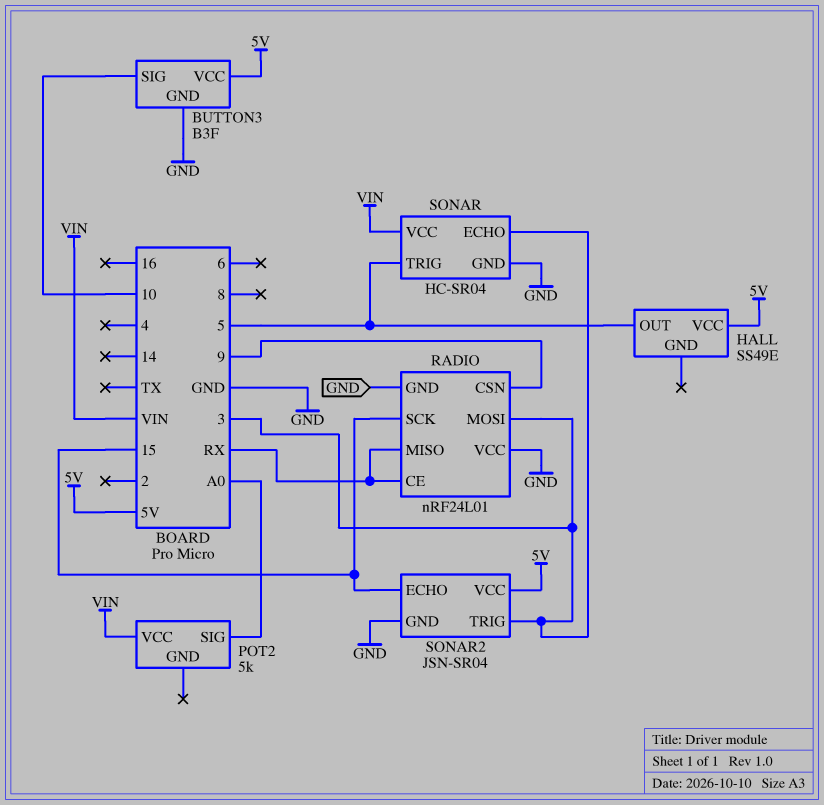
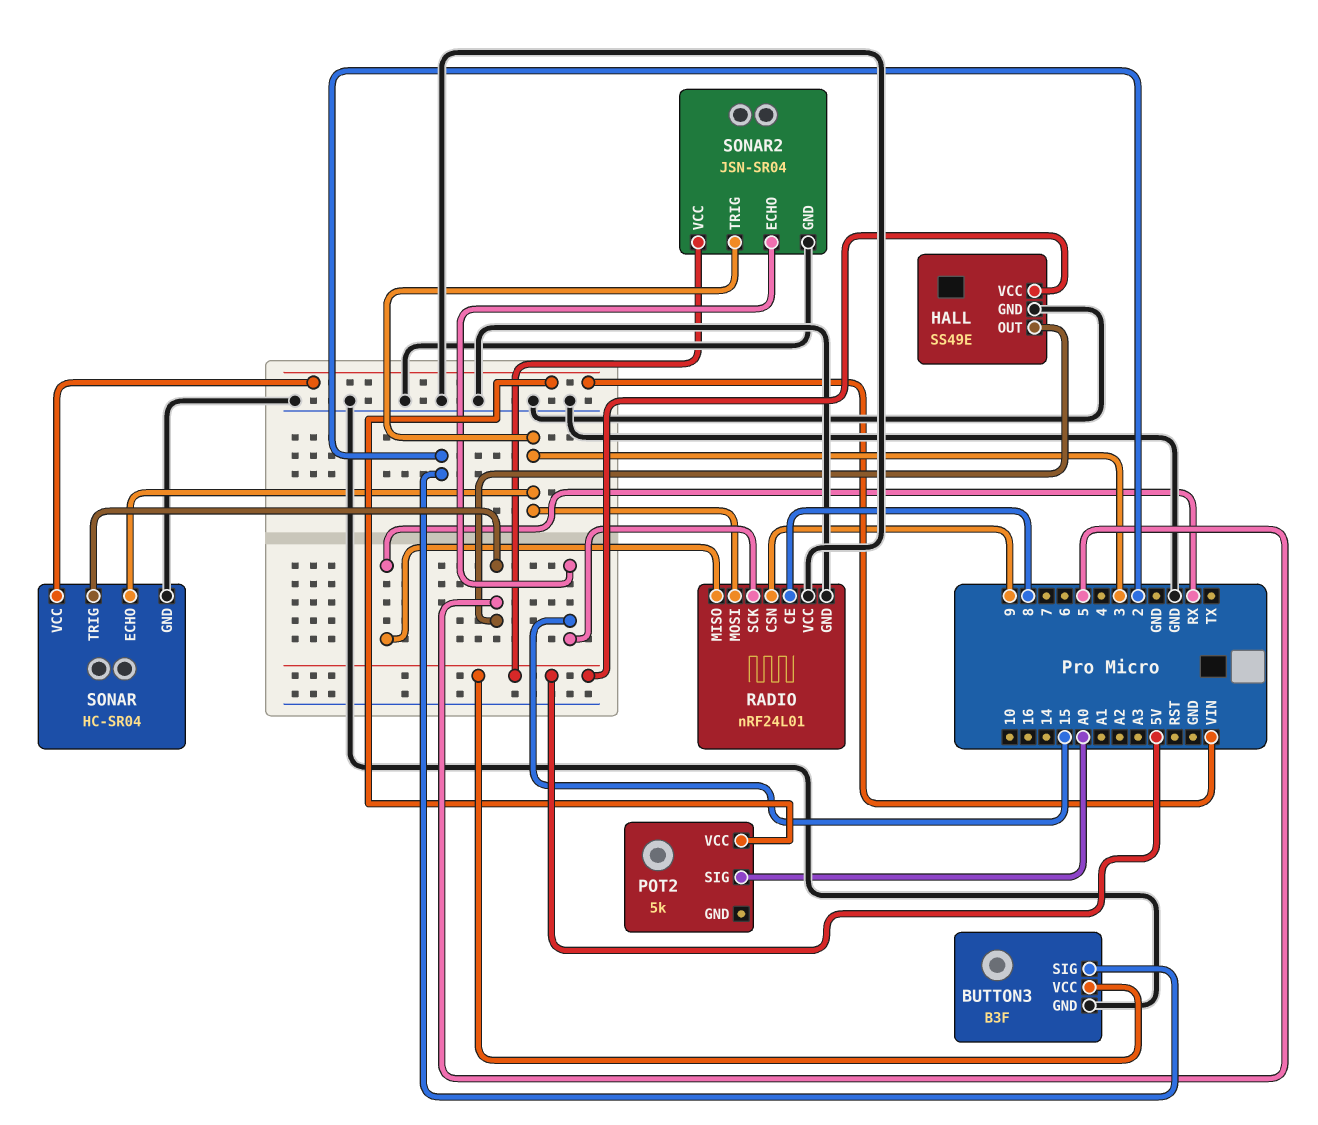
BUTTON3 pin SIG: 10 -> 2
HALL pin GND: none -> GND
RADIO pin CE: RX -> 8

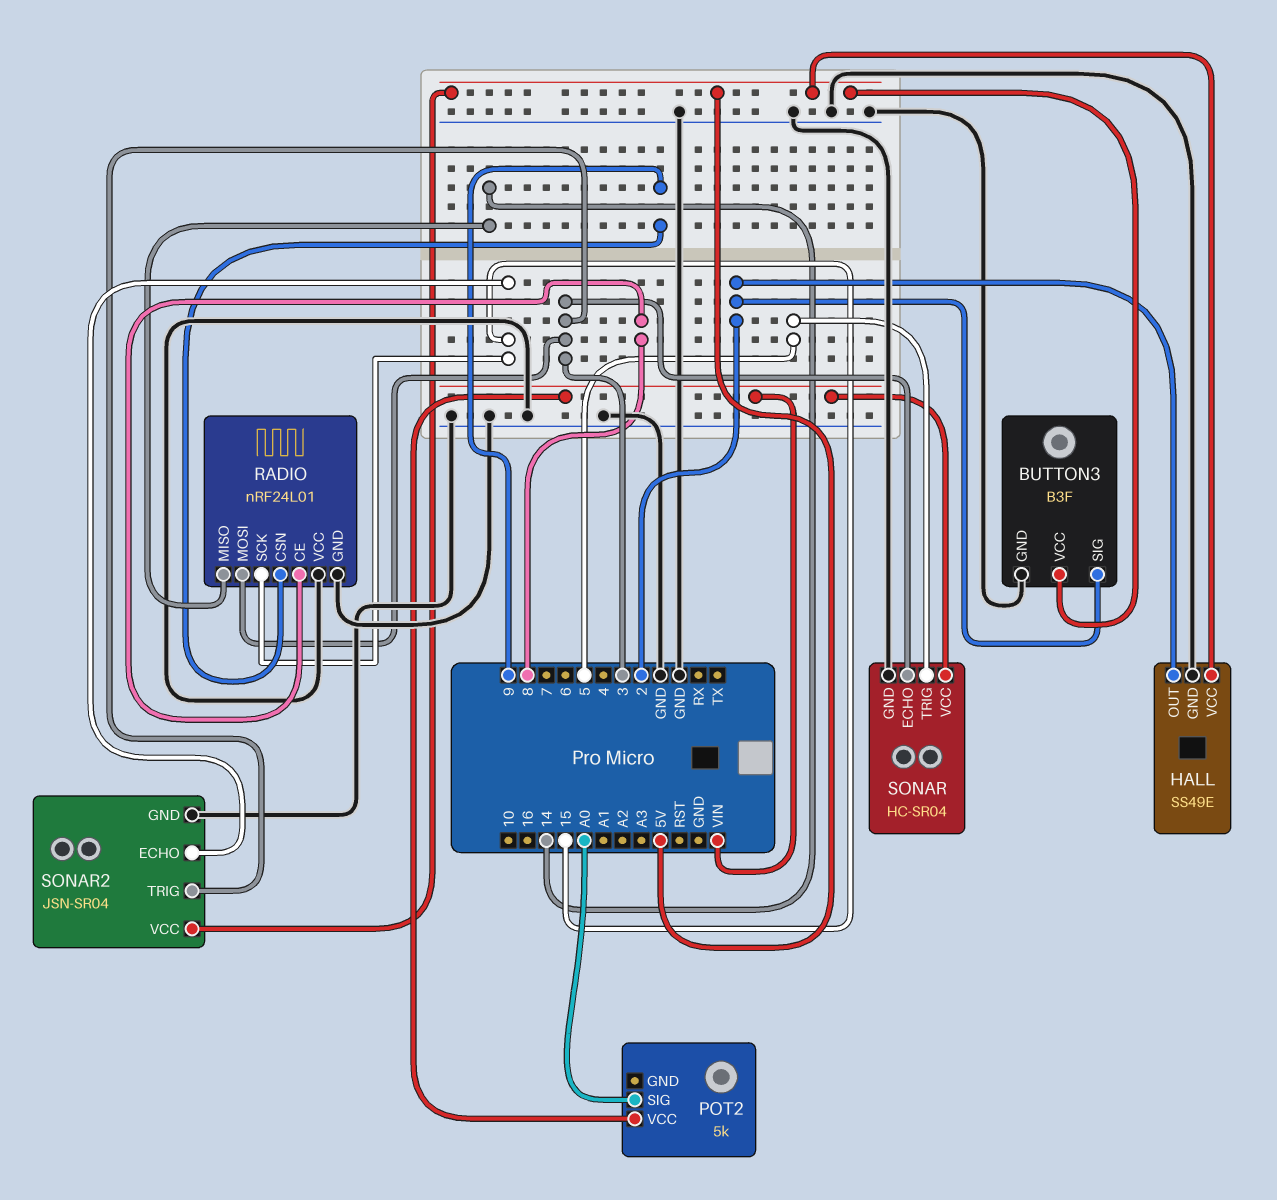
HALL pin OUT: 5 -> 2
RADIO pin MISO: RX -> 14

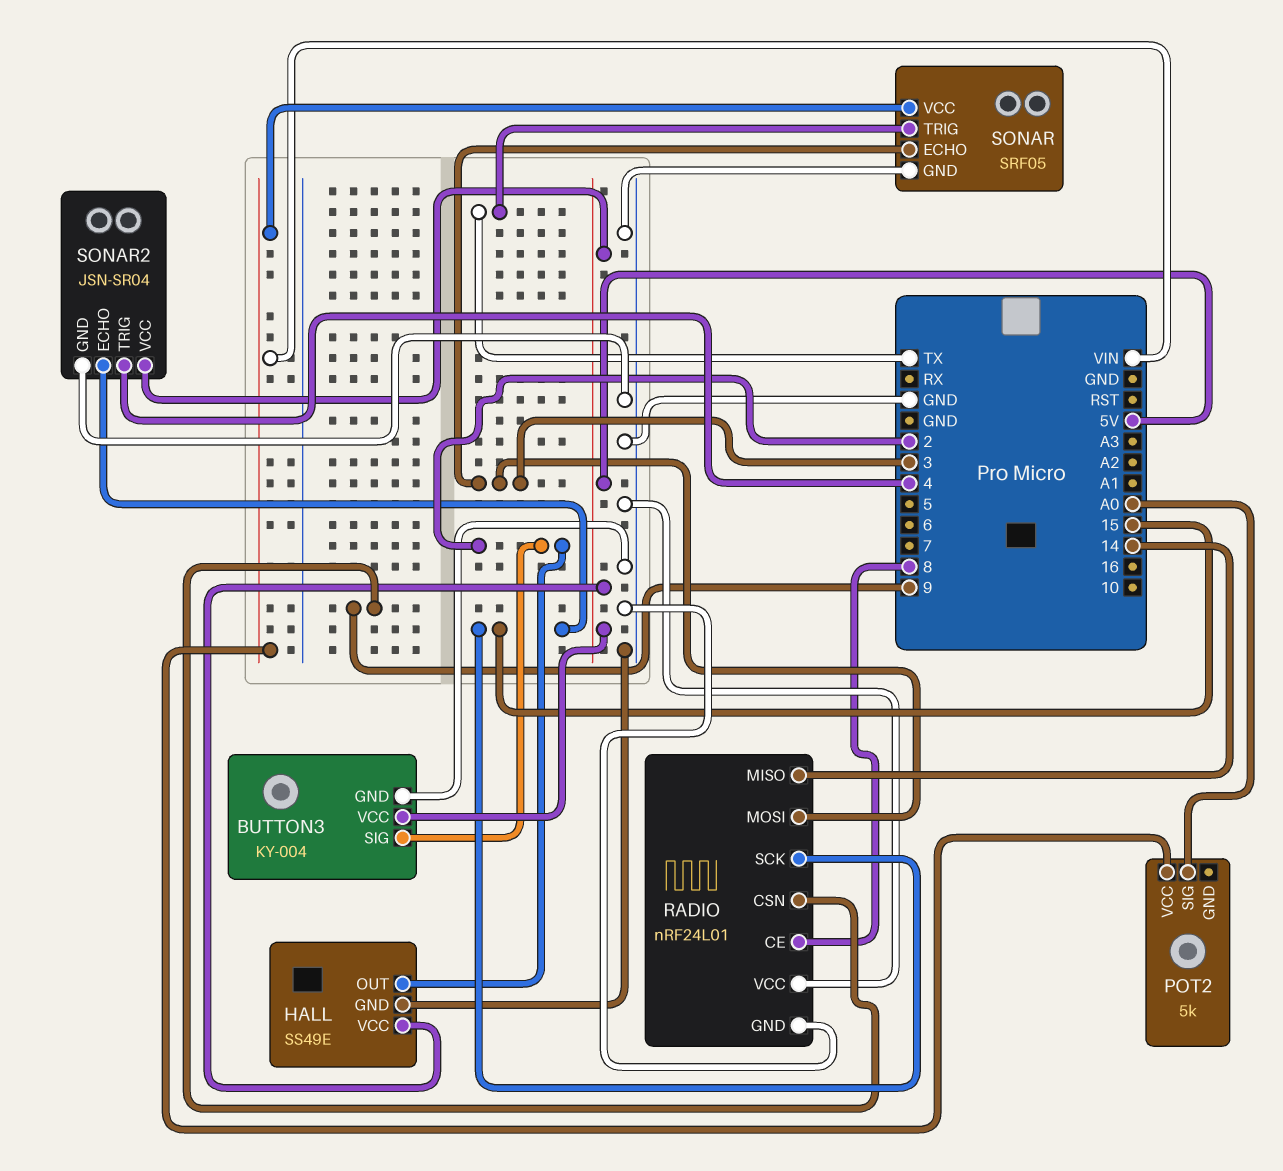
BUTTON3: B3F -> KY-004
SONAR: HC-SR04 -> SRF05
SONAR pin TRIG: 5 -> TX
SONAR2 pin TRIG: 3 -> 4

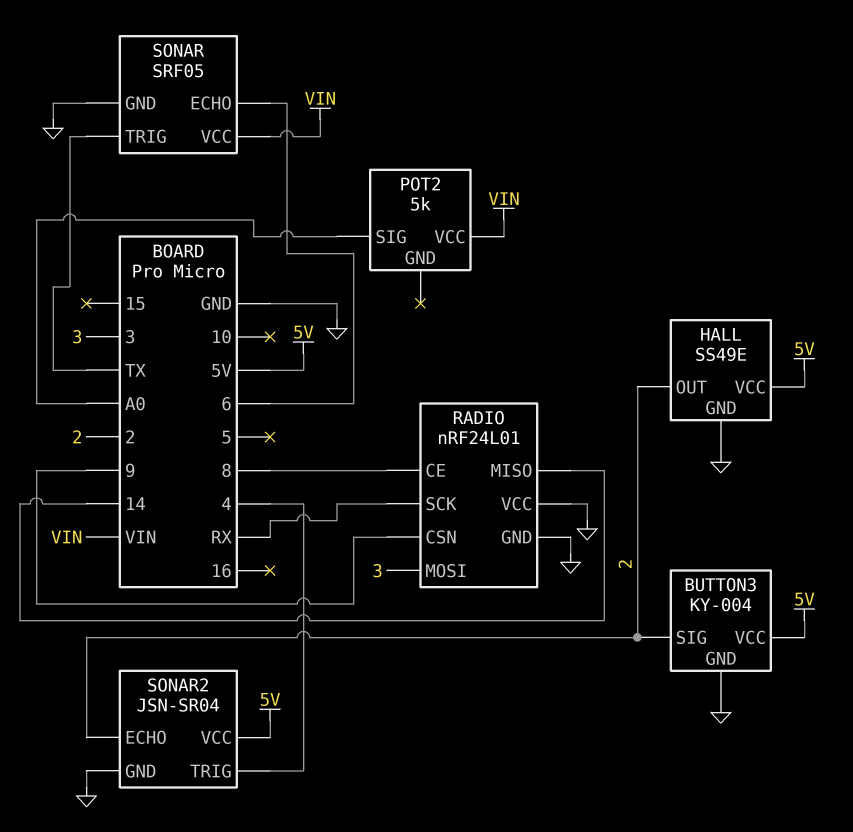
RADIO pin SCK: 15 -> RX
SONAR pin ECHO: 3 -> 6
SONAR2 pin ECHO: 15 -> 2

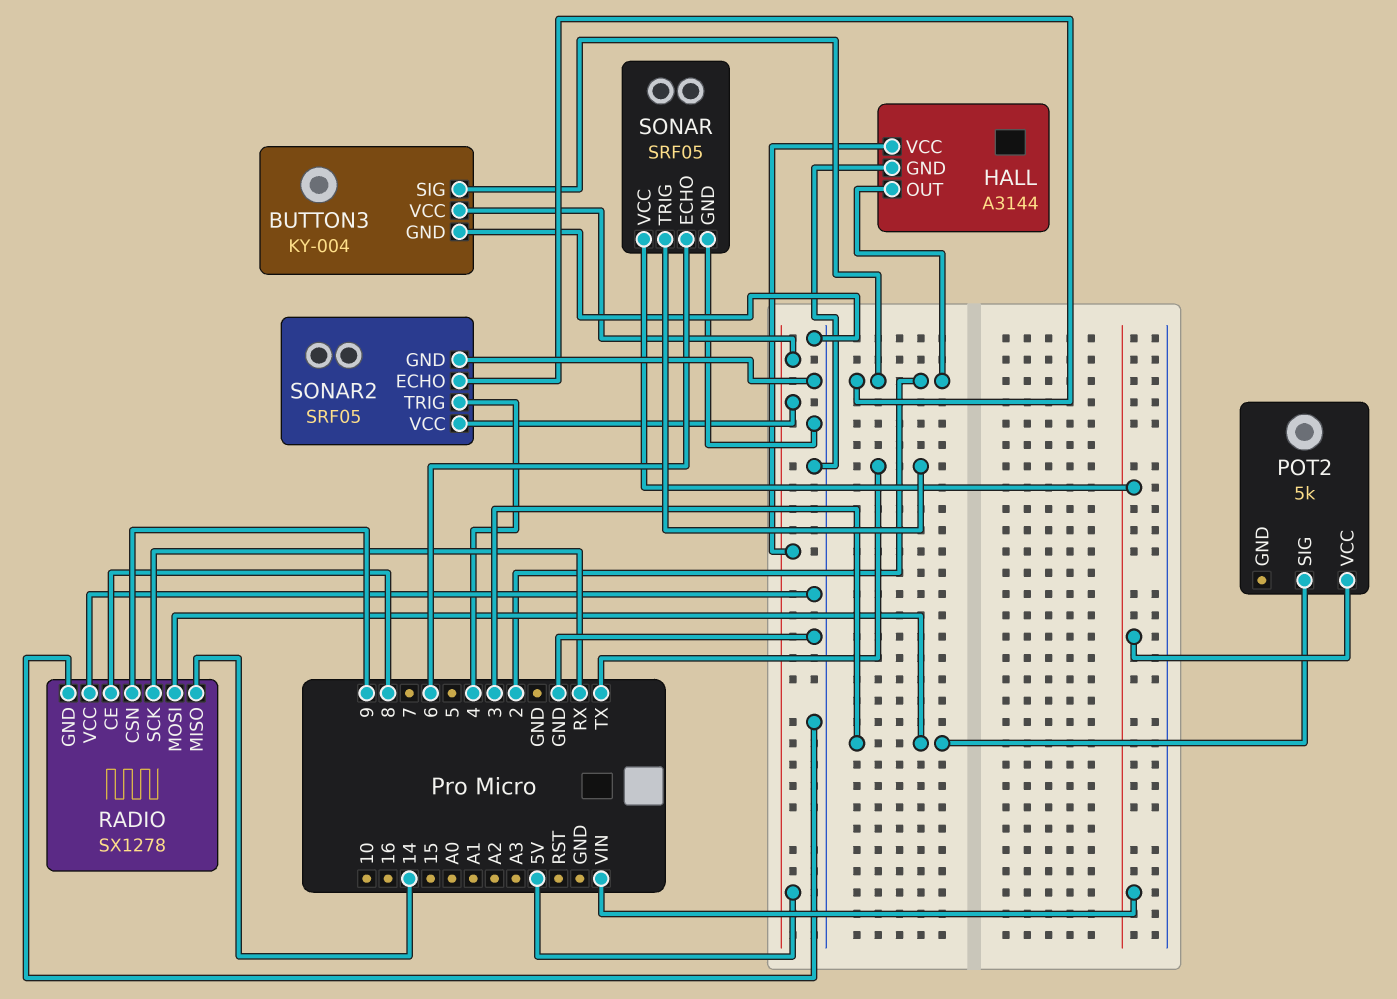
HALL: SS49E -> A3144
POT2 pin SIG: A0 -> 3
RADIO: nRF24L01 -> SX1278
SONAR2: JSN-SR04 -> SRF05

